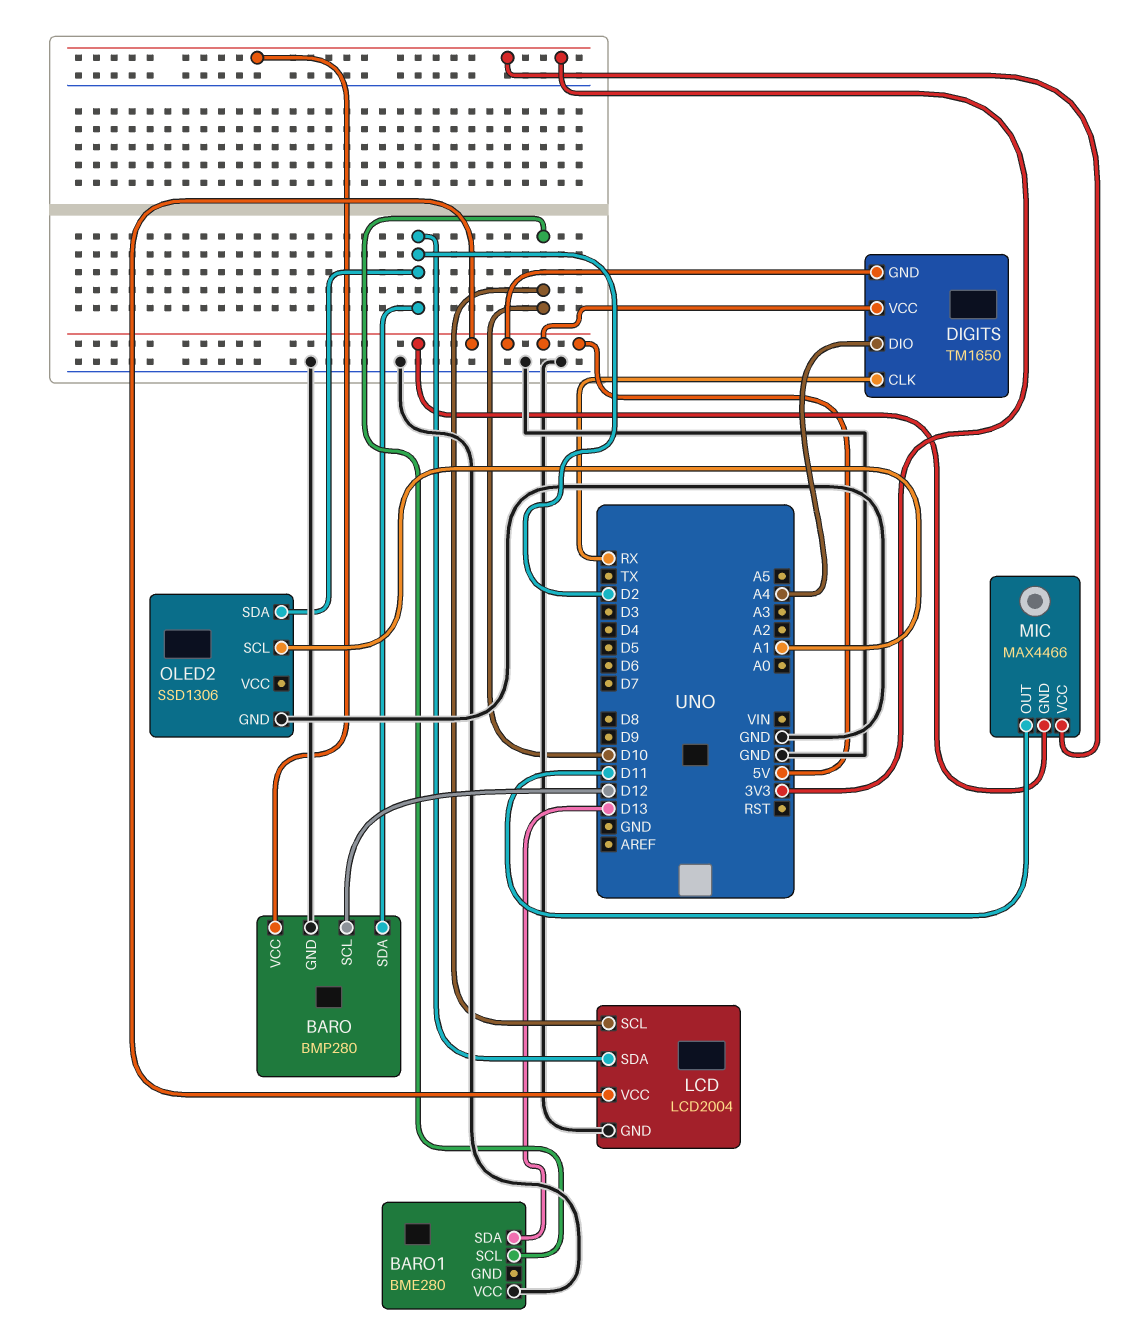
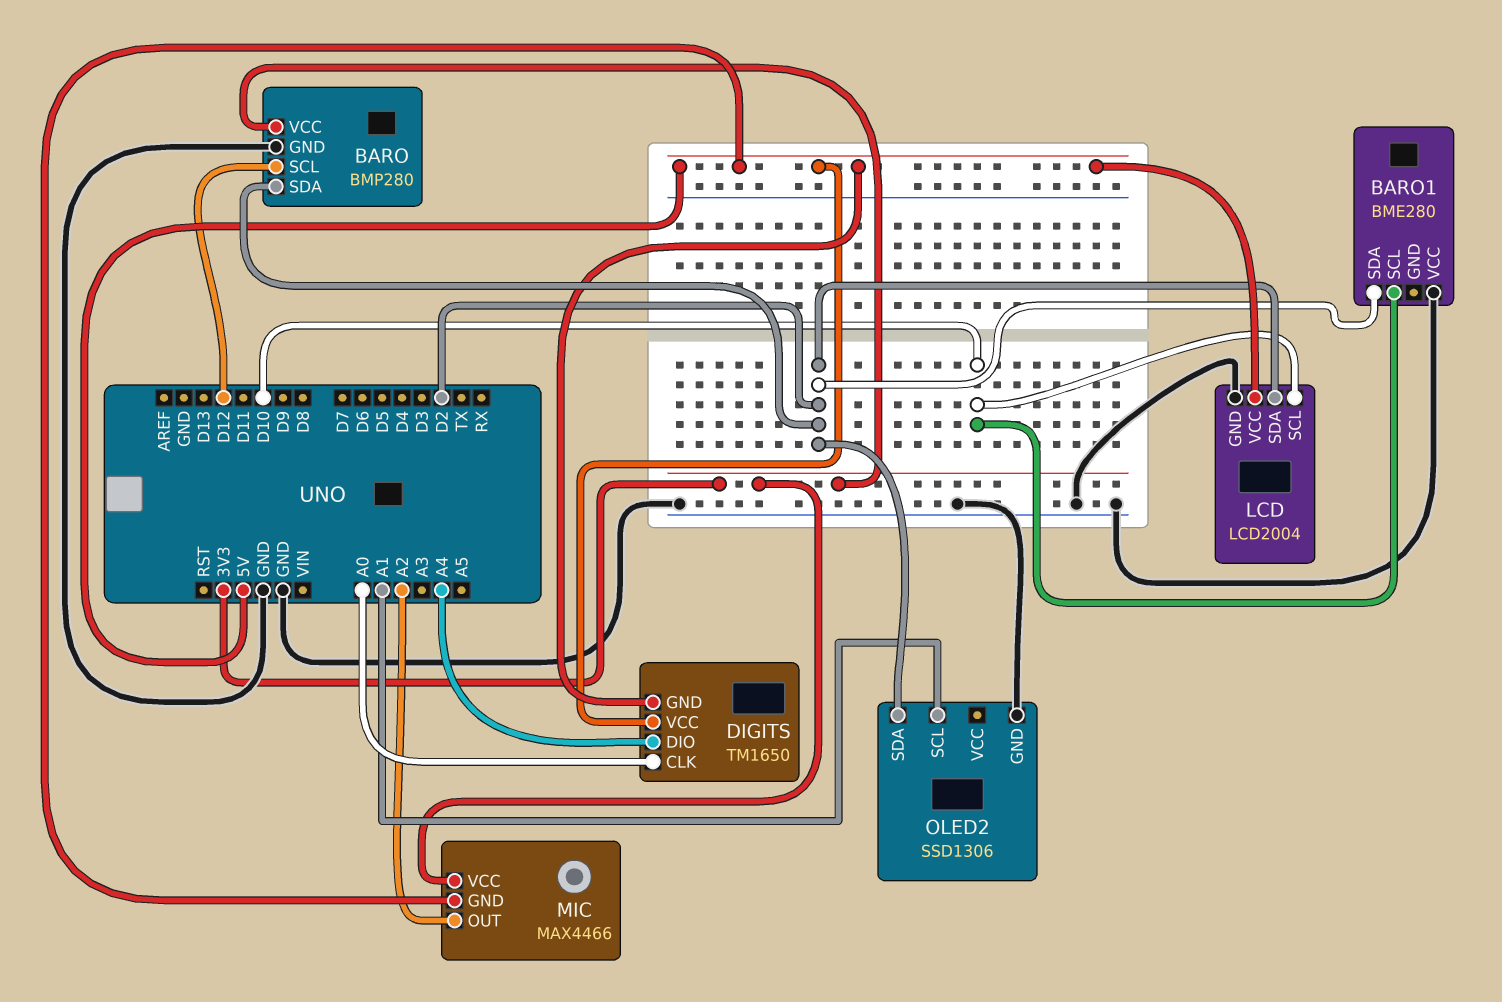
BARO1 pin SDA: D13 -> D2
DIGITS pin CLK: RX -> A0
MIC pin OUT: D11 -> A2

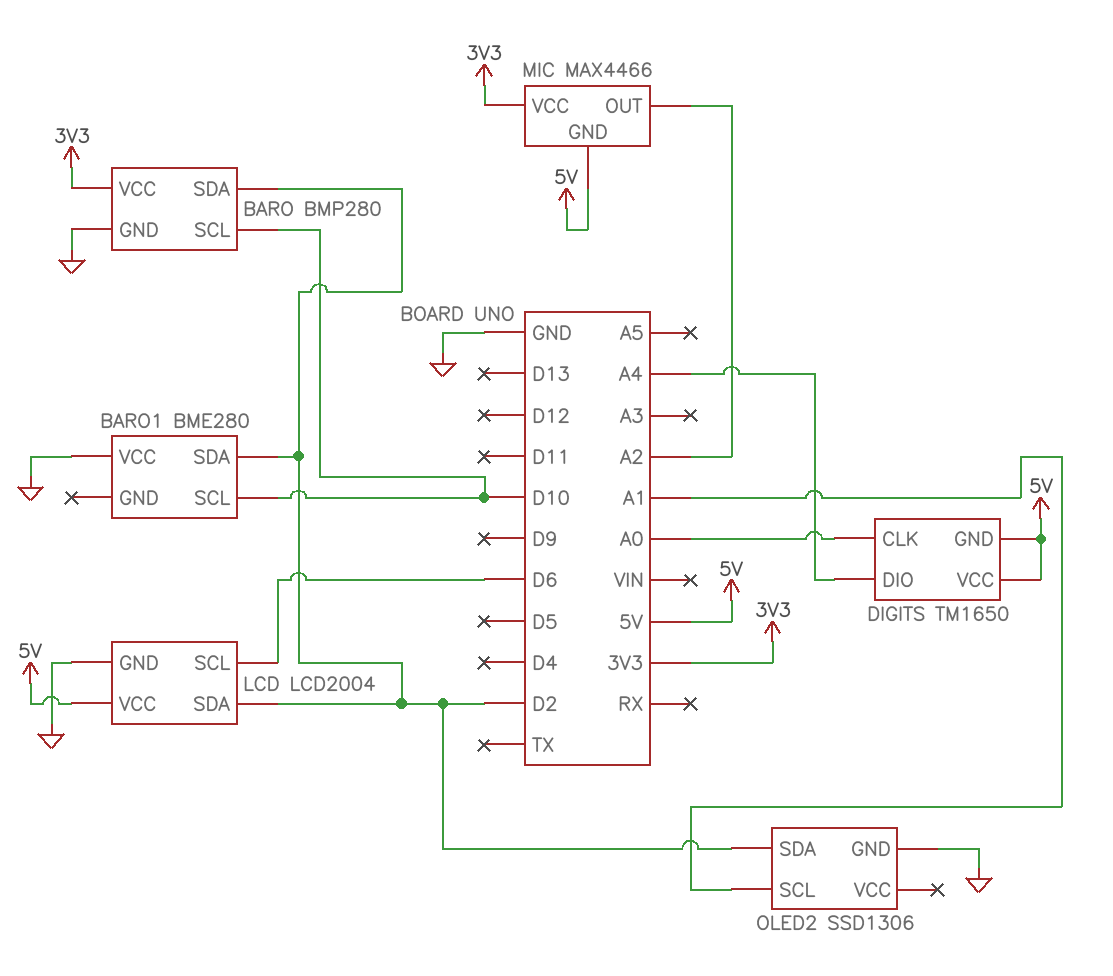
BARO pin SCL: D12 -> D10
LCD pin SCL: D10 -> D6

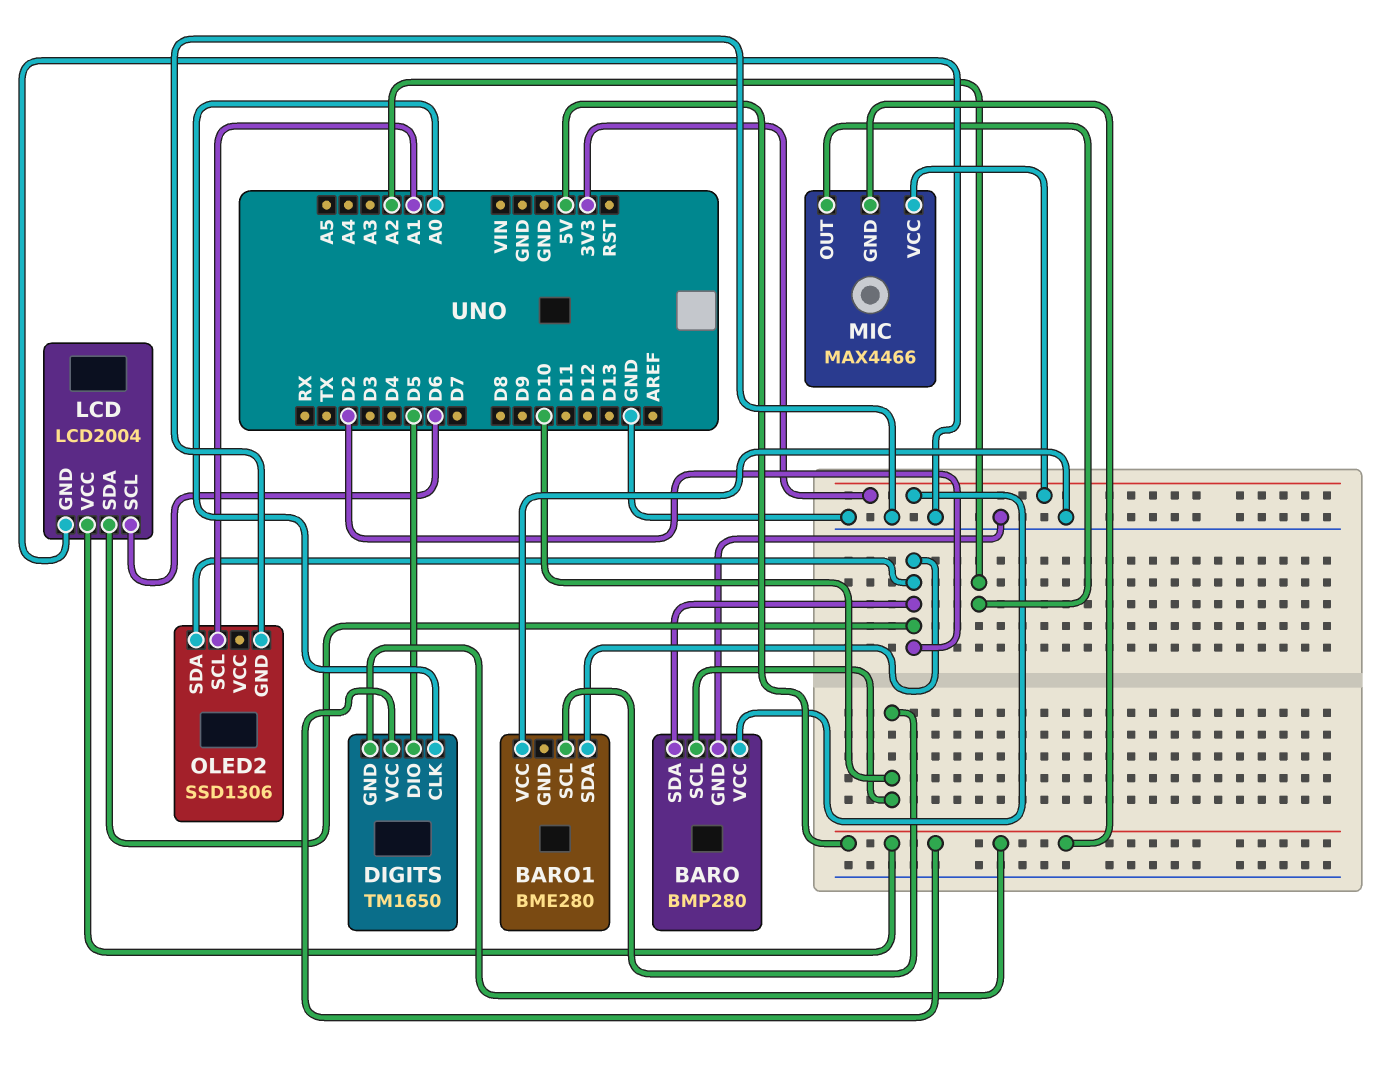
DIGITS pin DIO: A4 -> D5

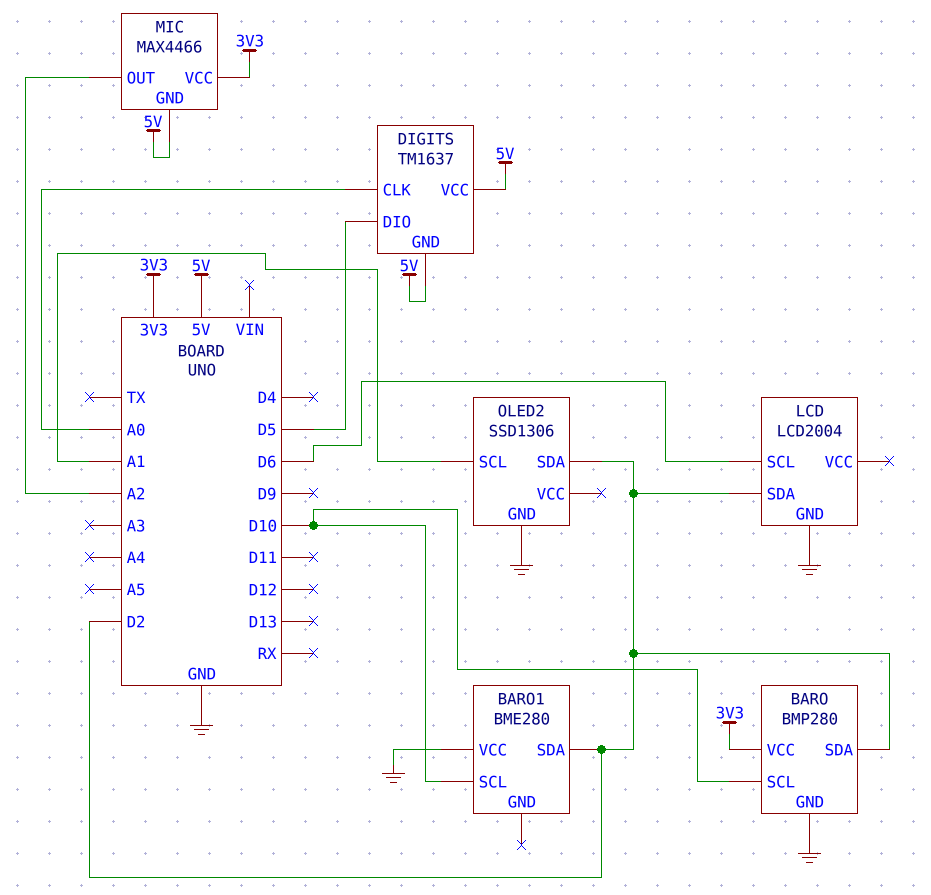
DIGITS: TM1650 -> TM1637
LCD pin VCC: 5V -> none

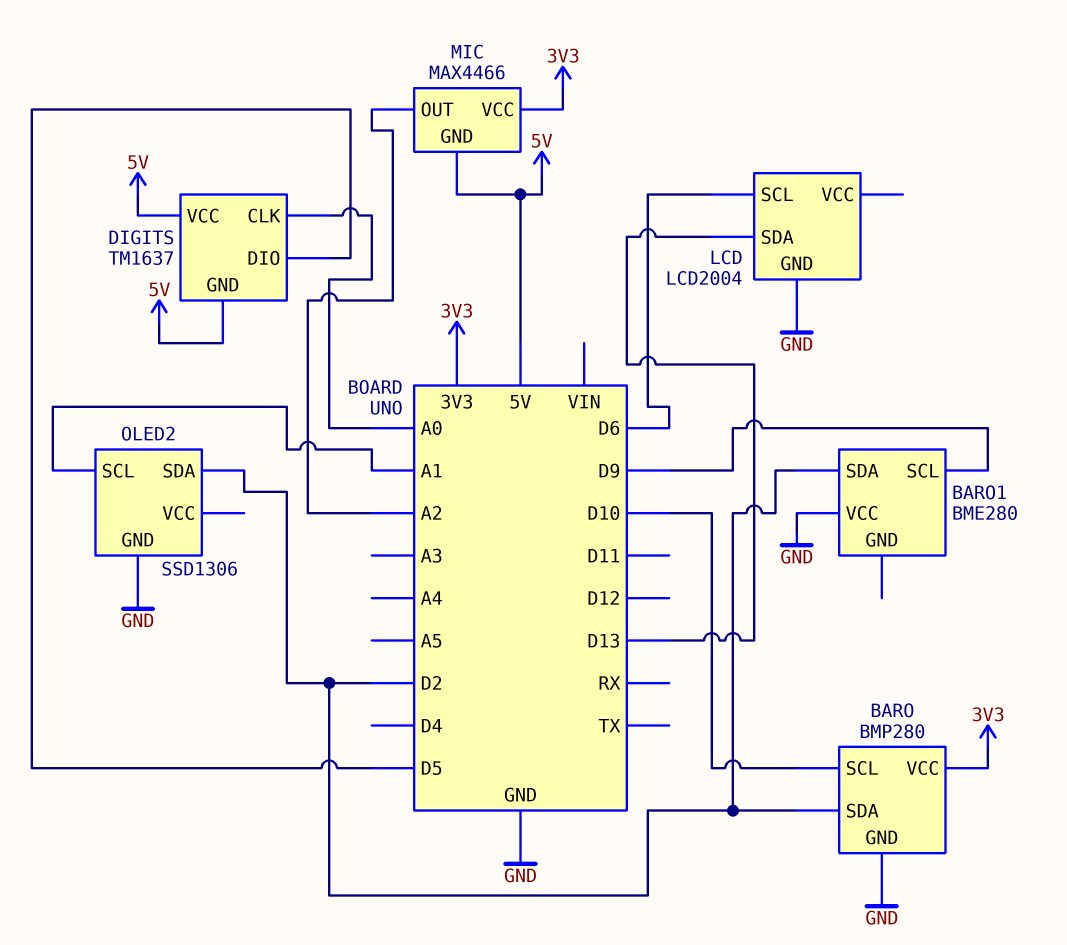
BARO1 pin SCL: D10 -> D9
LCD pin SDA: D2 -> D13

